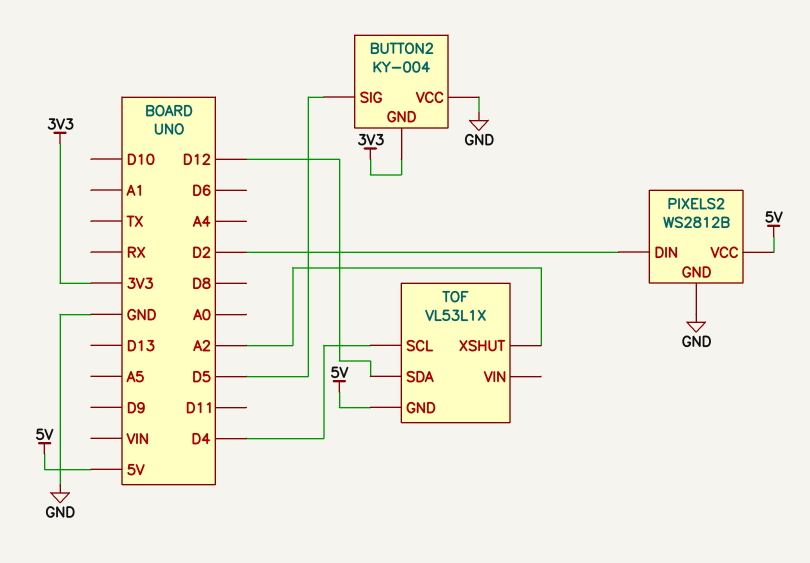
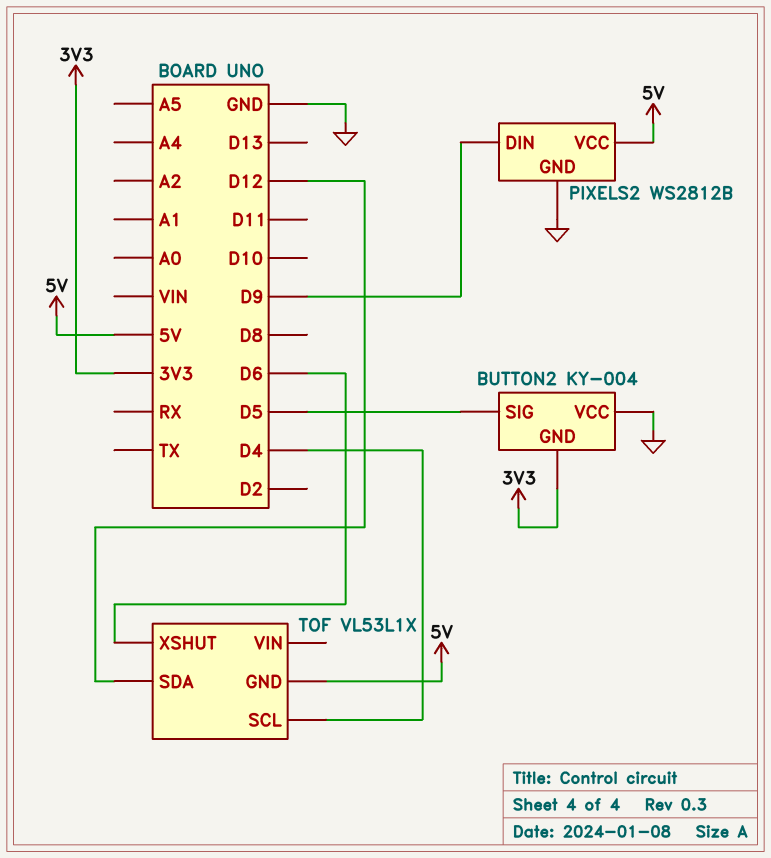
PIXELS2 pin DIN: D2 -> D9
TOF pin XSHUT: A2 -> D6

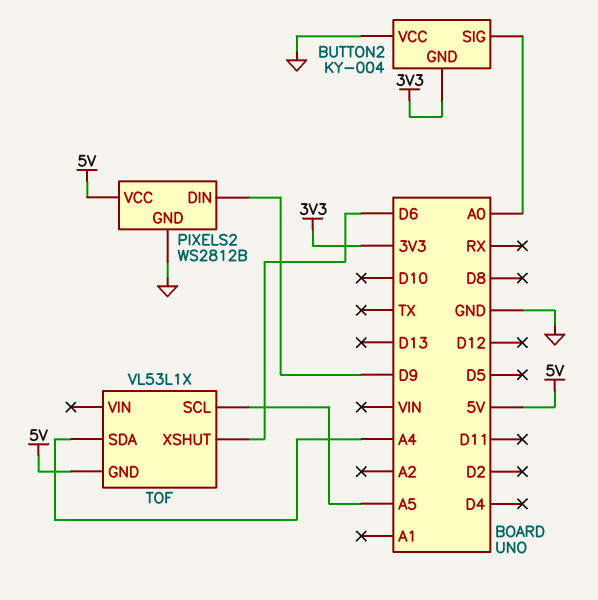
BUTTON2 pin SIG: D5 -> A0
TOF pin SCL: D4 -> A5
TOF pin SDA: D12 -> A4

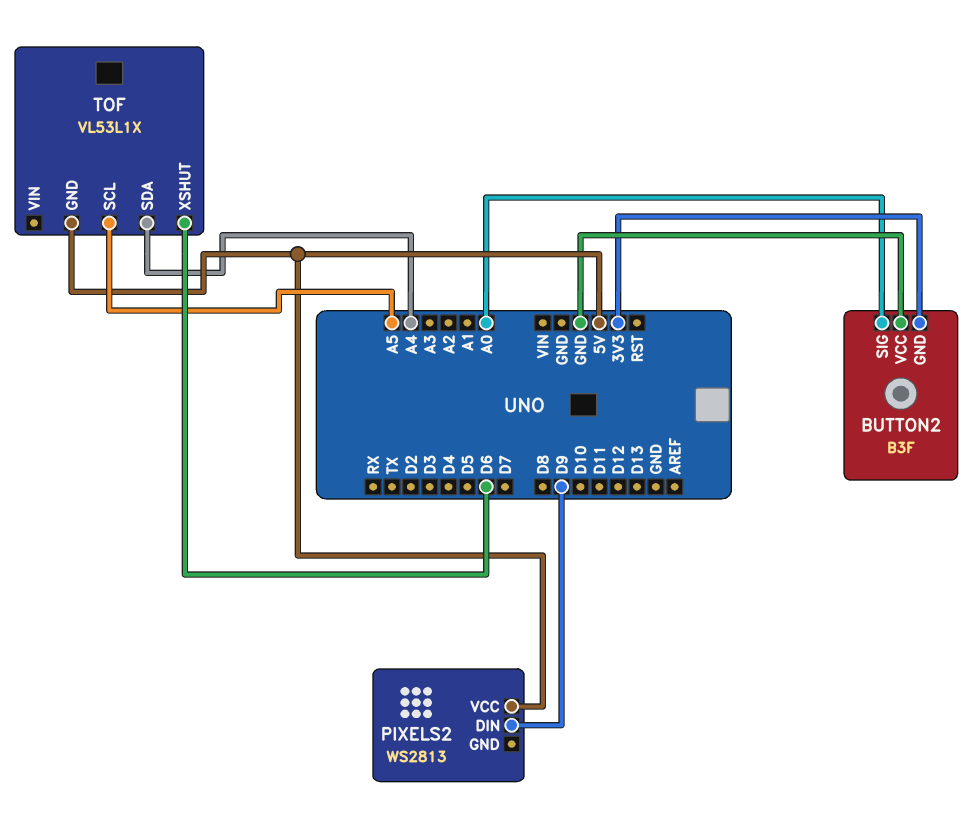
BUTTON2: KY-004 -> B3F
PIXELS2: WS2812B -> WS2813
PIXELS2 pin GND: GND -> none

